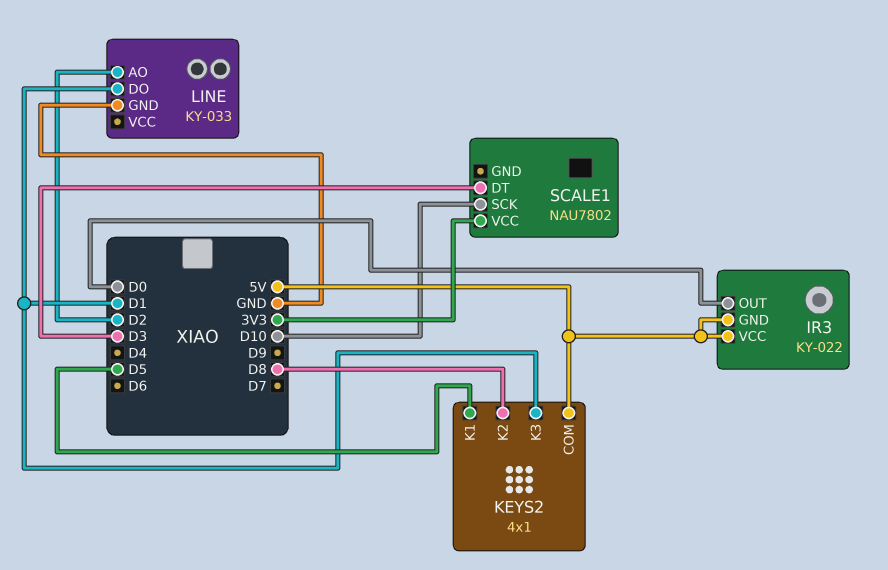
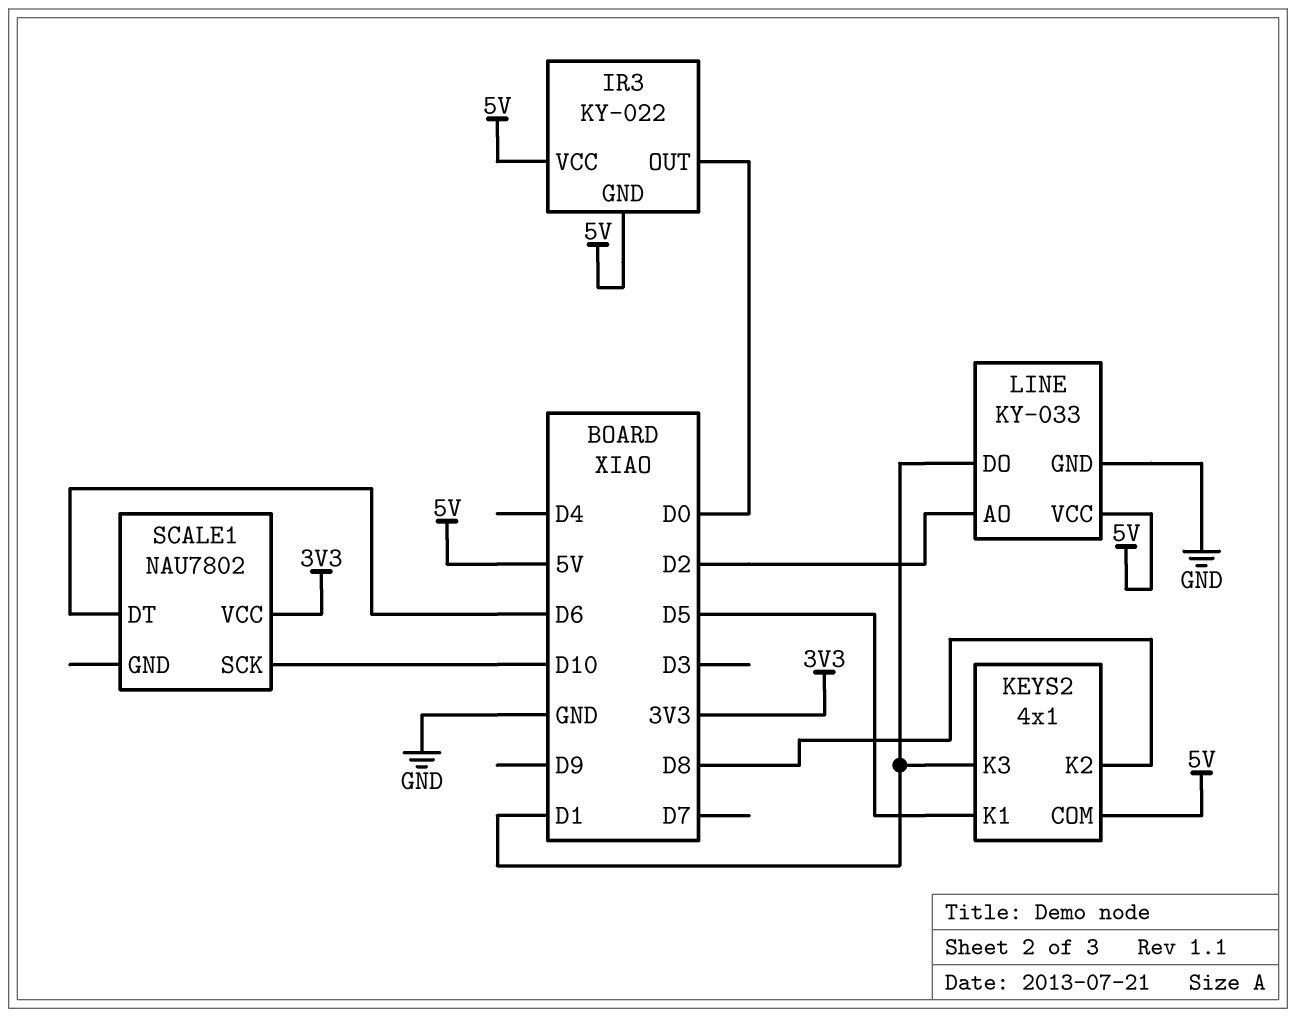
LINE pin VCC: none -> 5V
SCALE1 pin DT: D3 -> D6

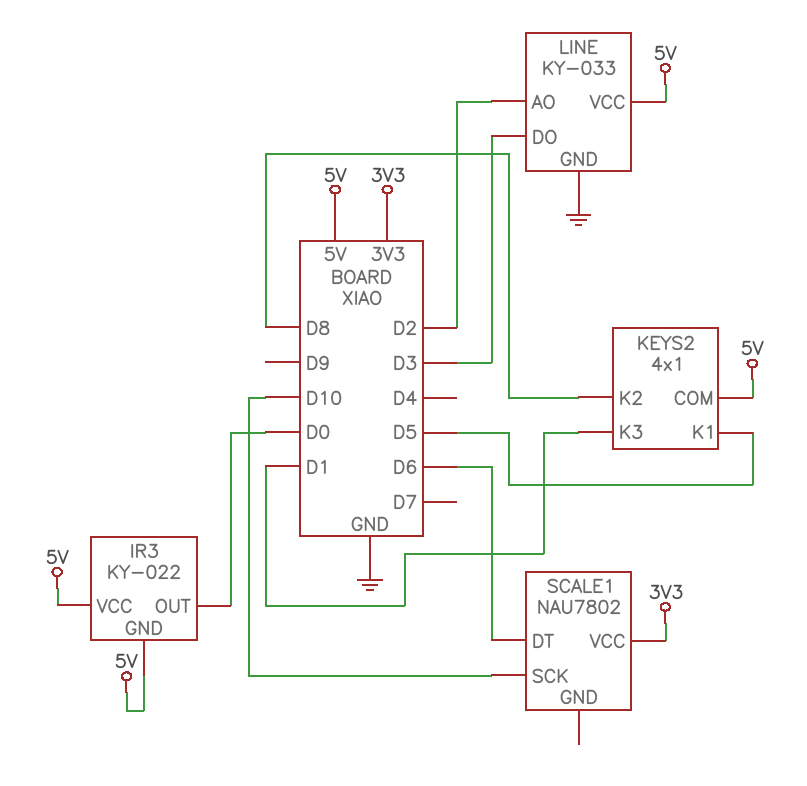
LINE pin DO: D1 -> D3

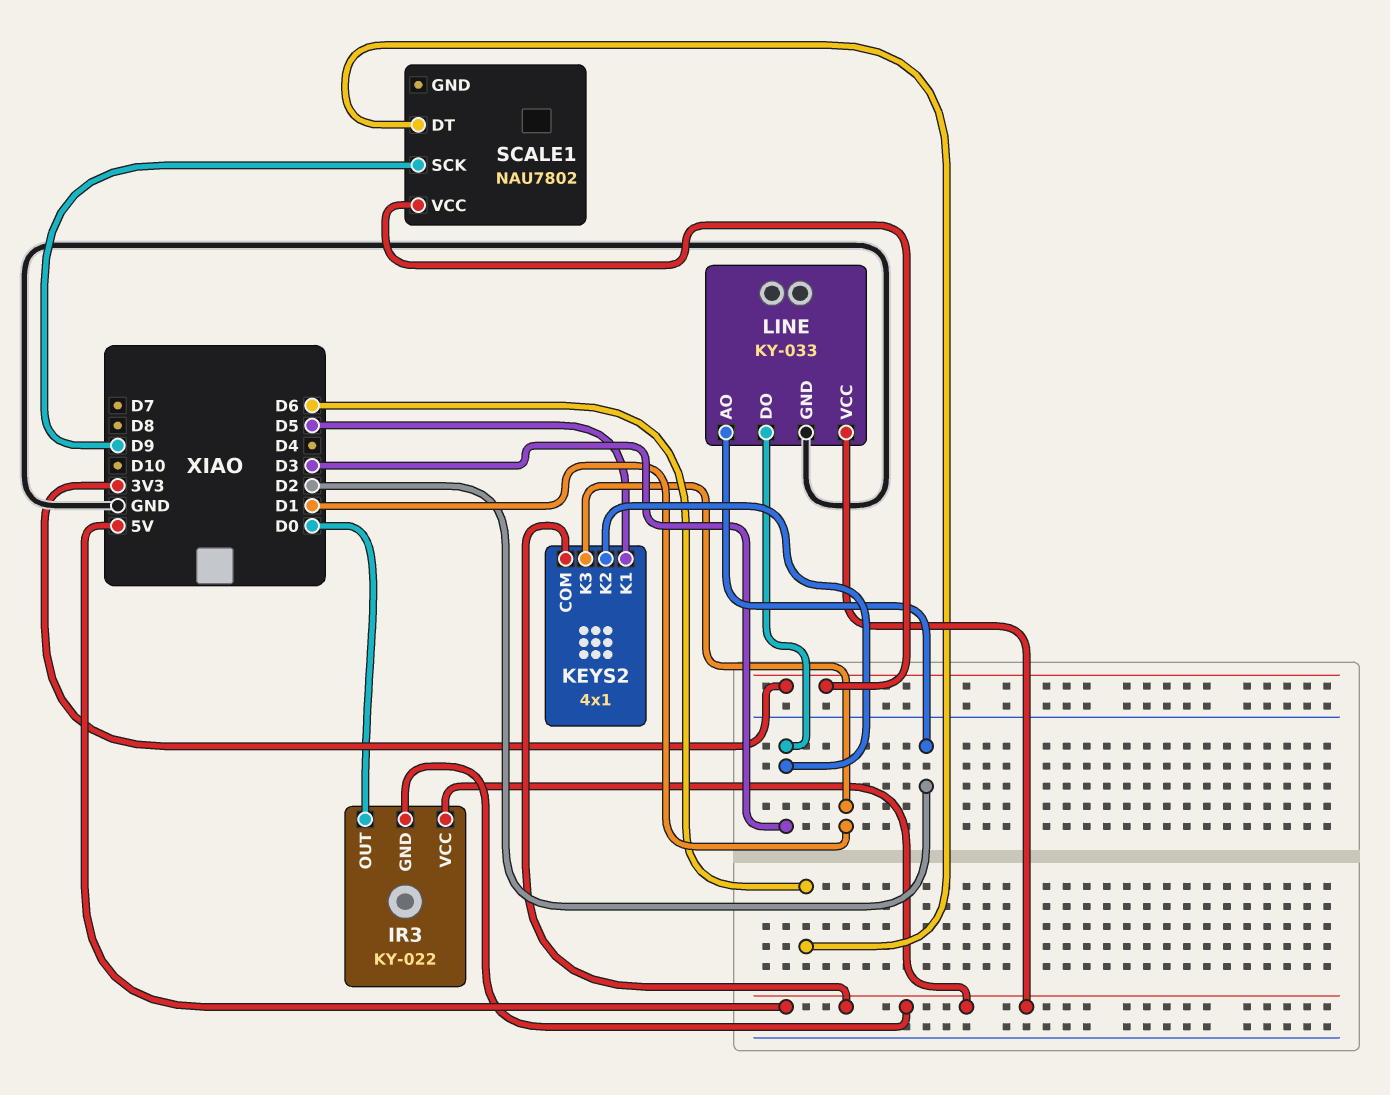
KEYS2 pin K2: D8 -> D3
SCALE1 pin SCK: D10 -> D9

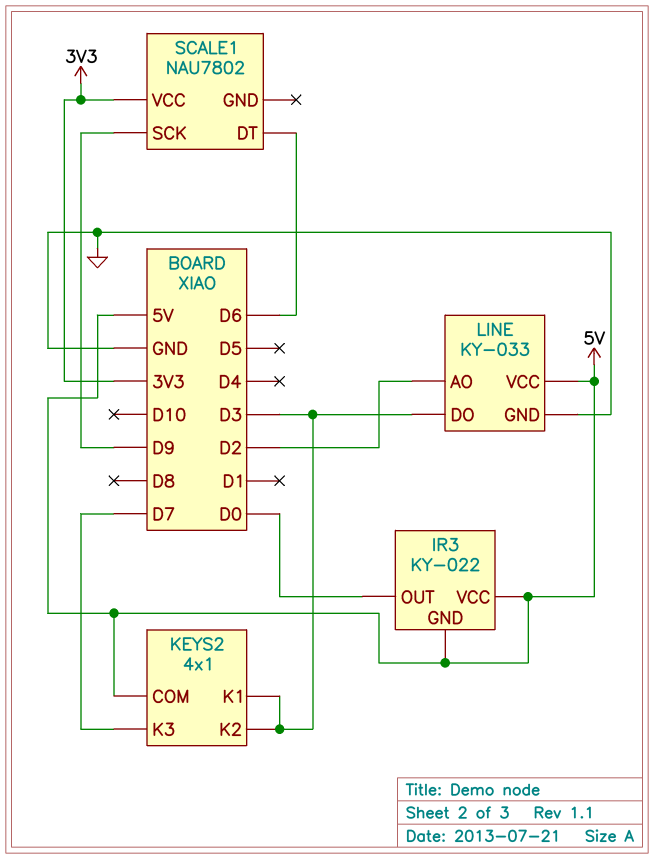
KEYS2 pin K1: D5 -> D3
KEYS2 pin K3: D1 -> D7

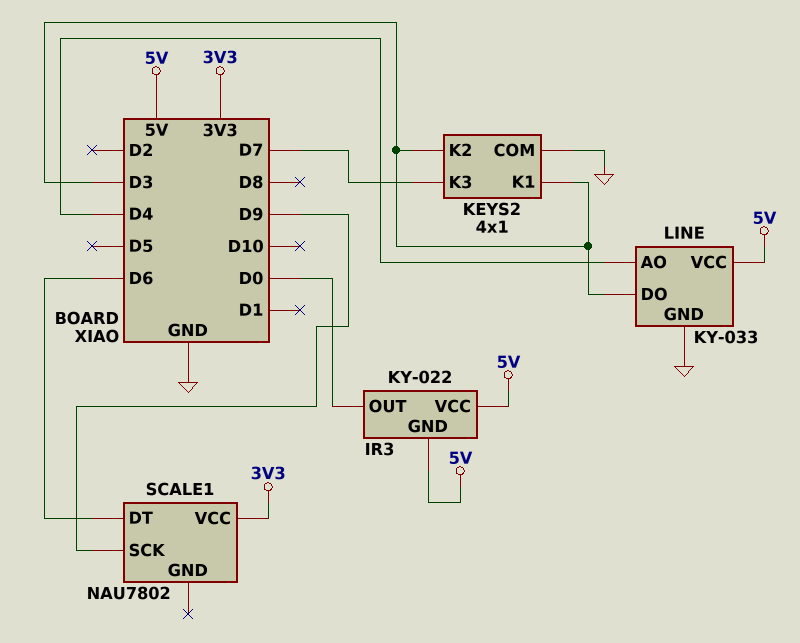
KEYS2 pin COM: 5V -> GND
LINE pin AO: D2 -> D4

